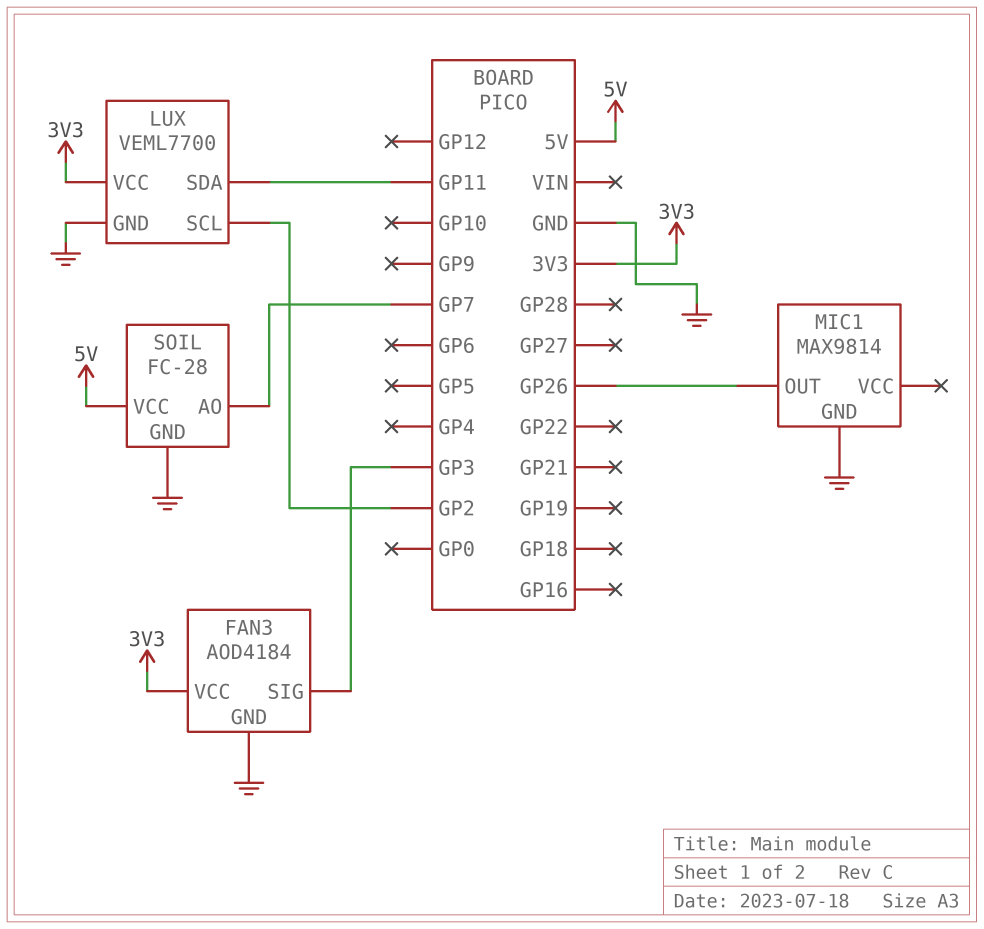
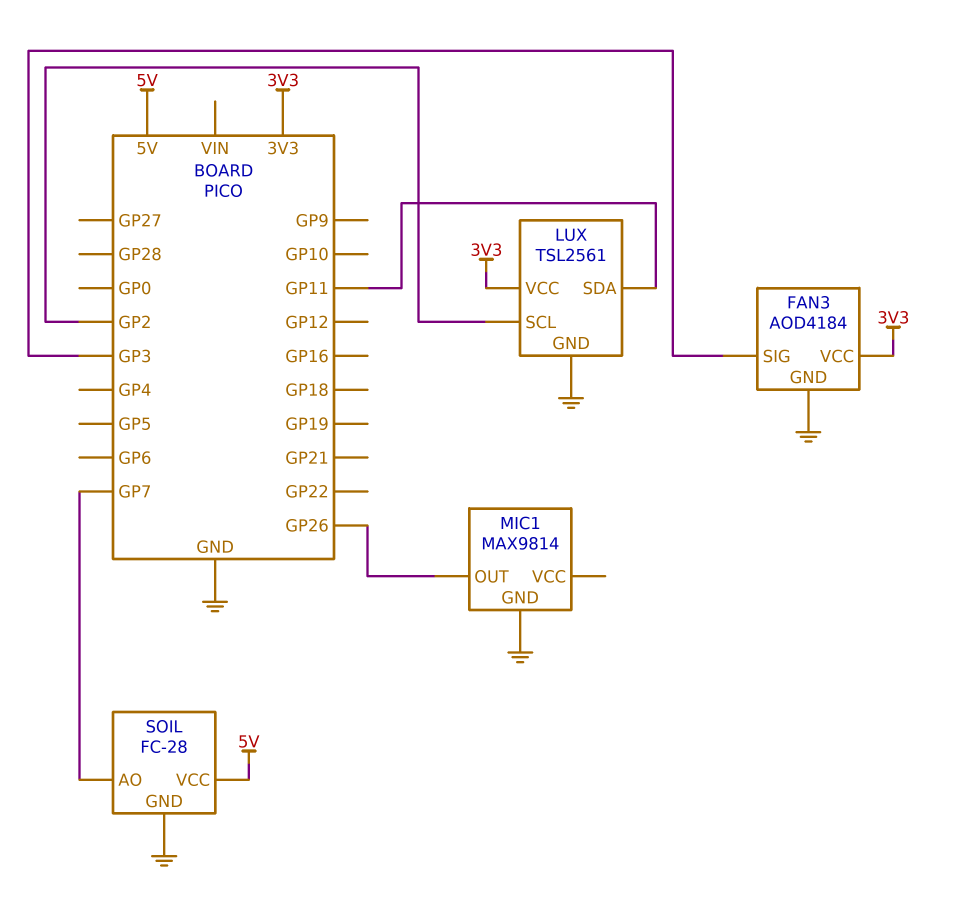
LUX: VEML7700 -> TSL2561

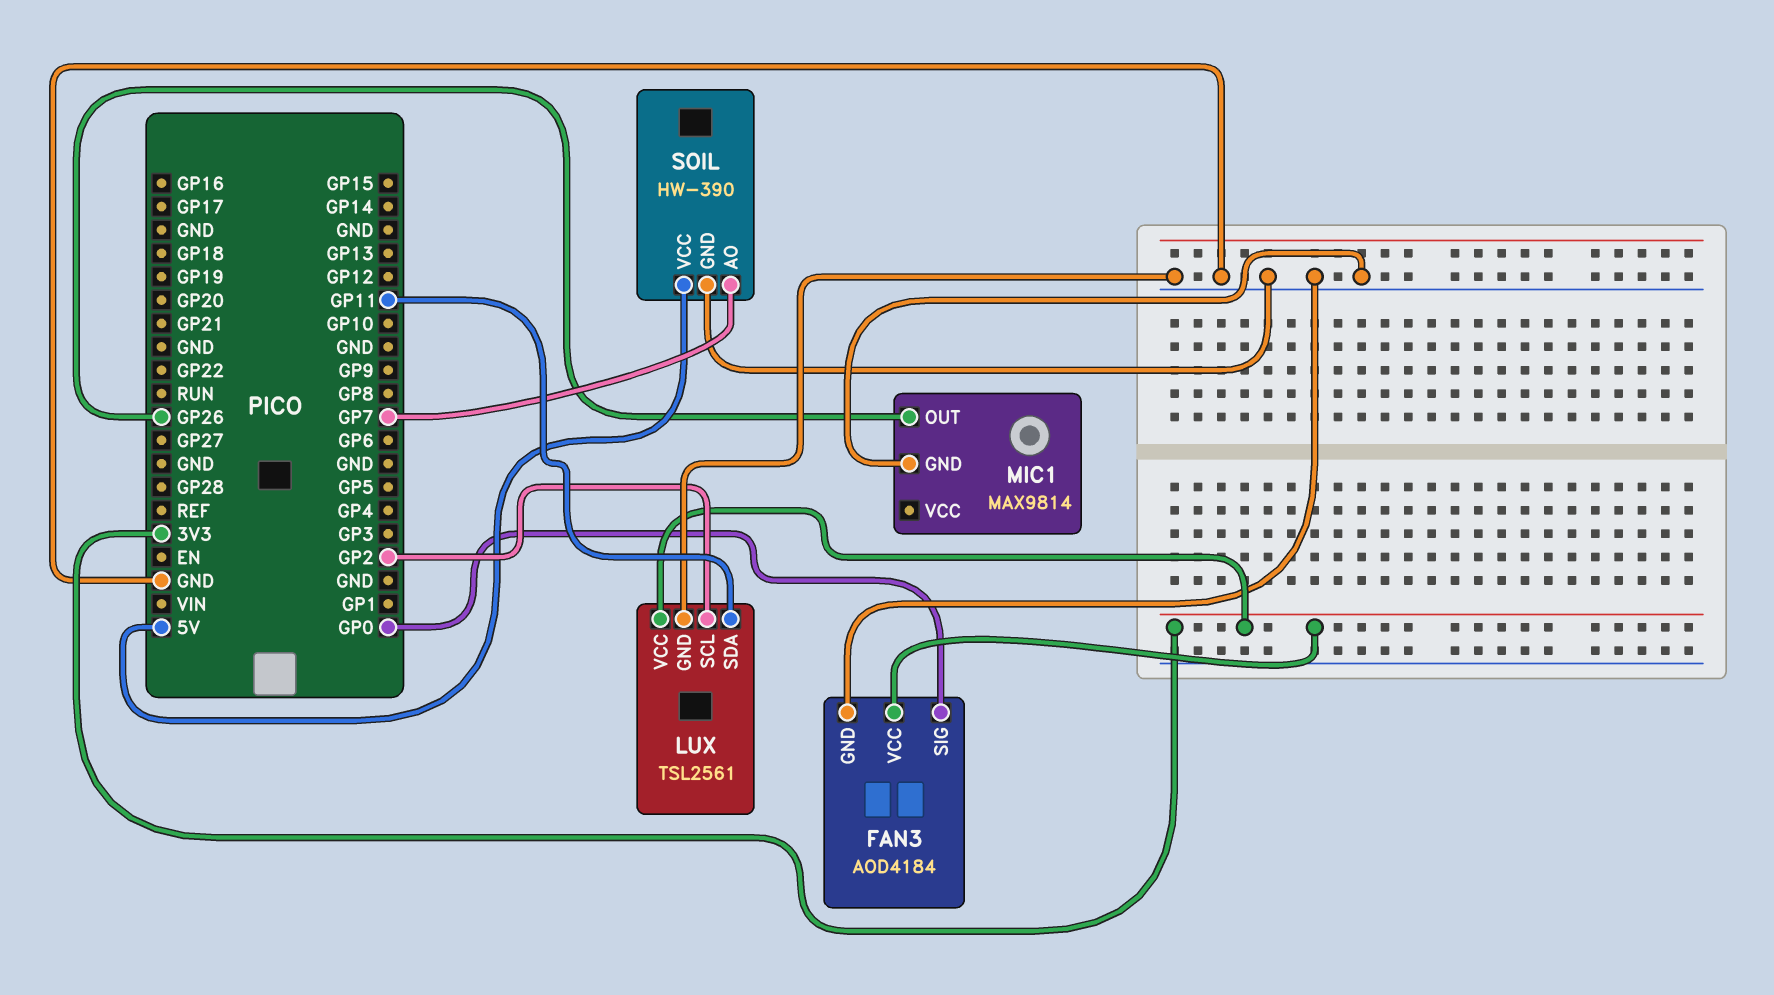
FAN3 pin SIG: GP3 -> GP0
SOIL: FC-28 -> HW-390

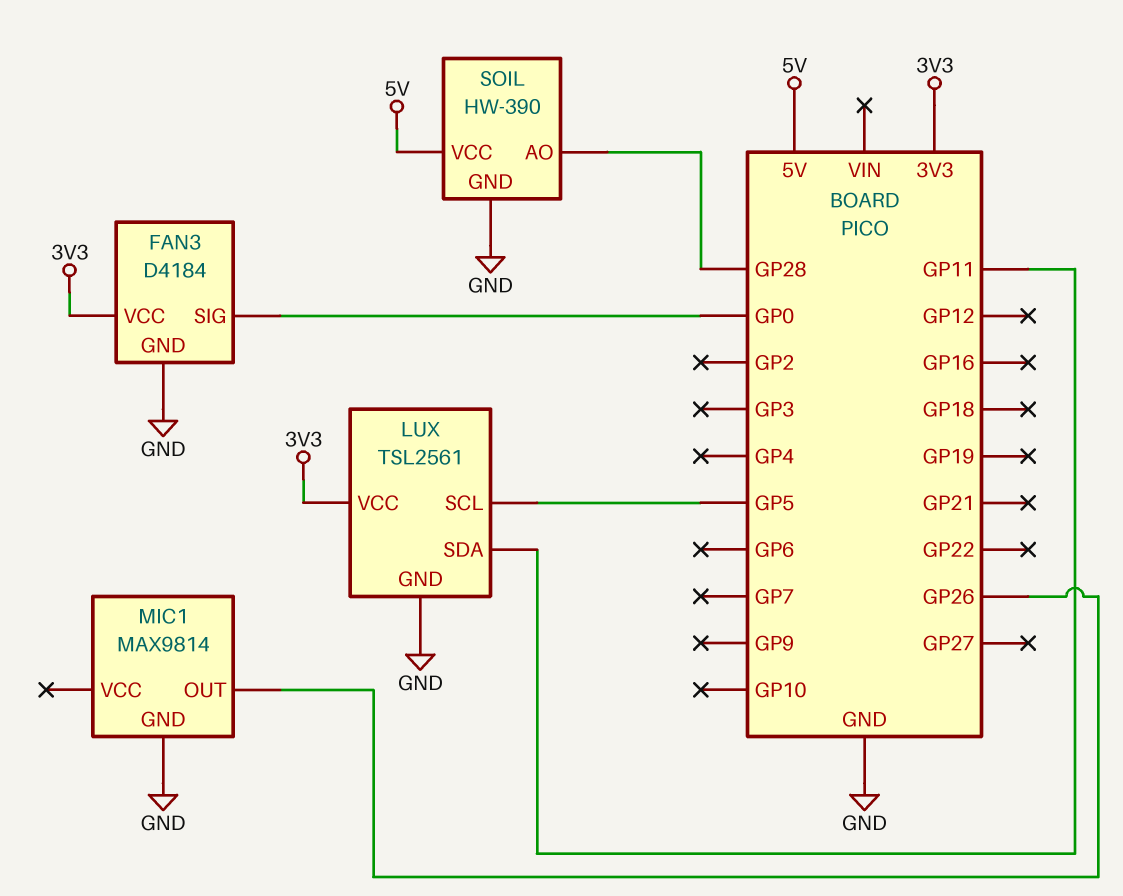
FAN3: AOD4184 -> D4184
LUX pin SCL: GP2 -> GP5
SOIL pin AO: GP7 -> GP28

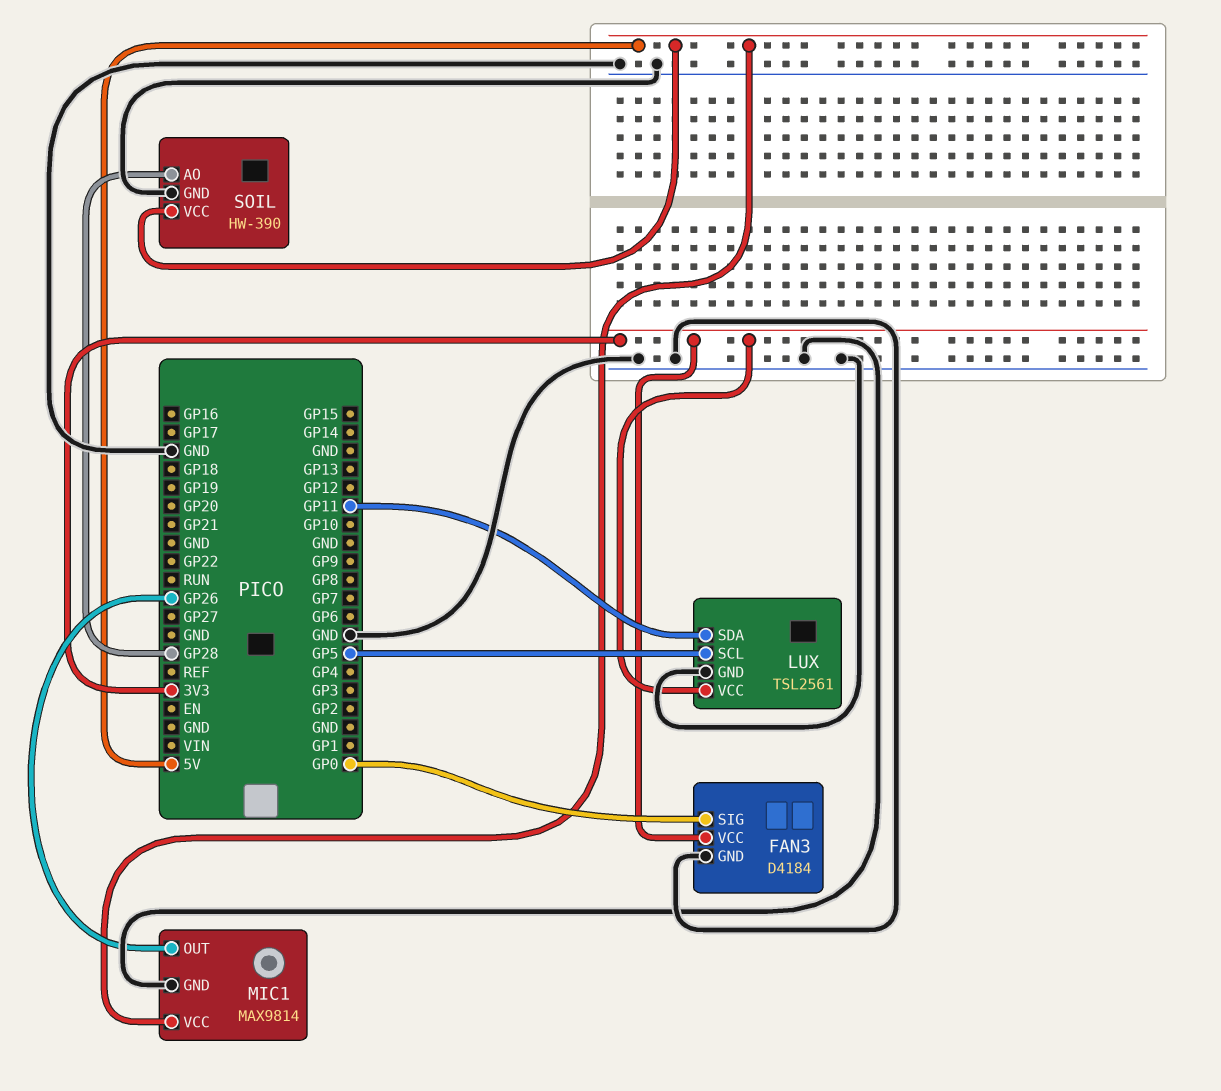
MIC1 pin VCC: none -> 5V

